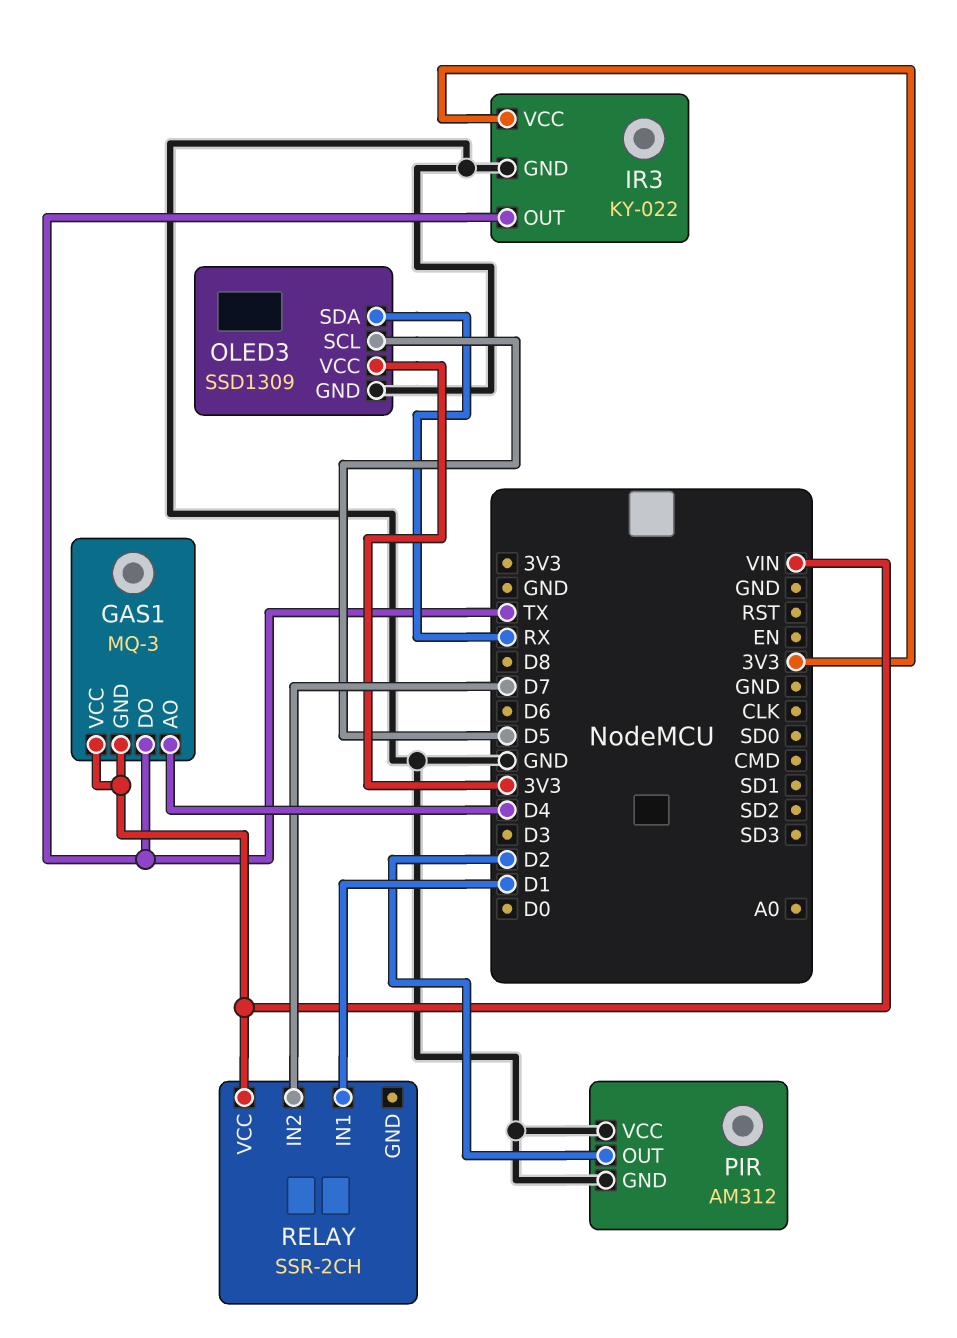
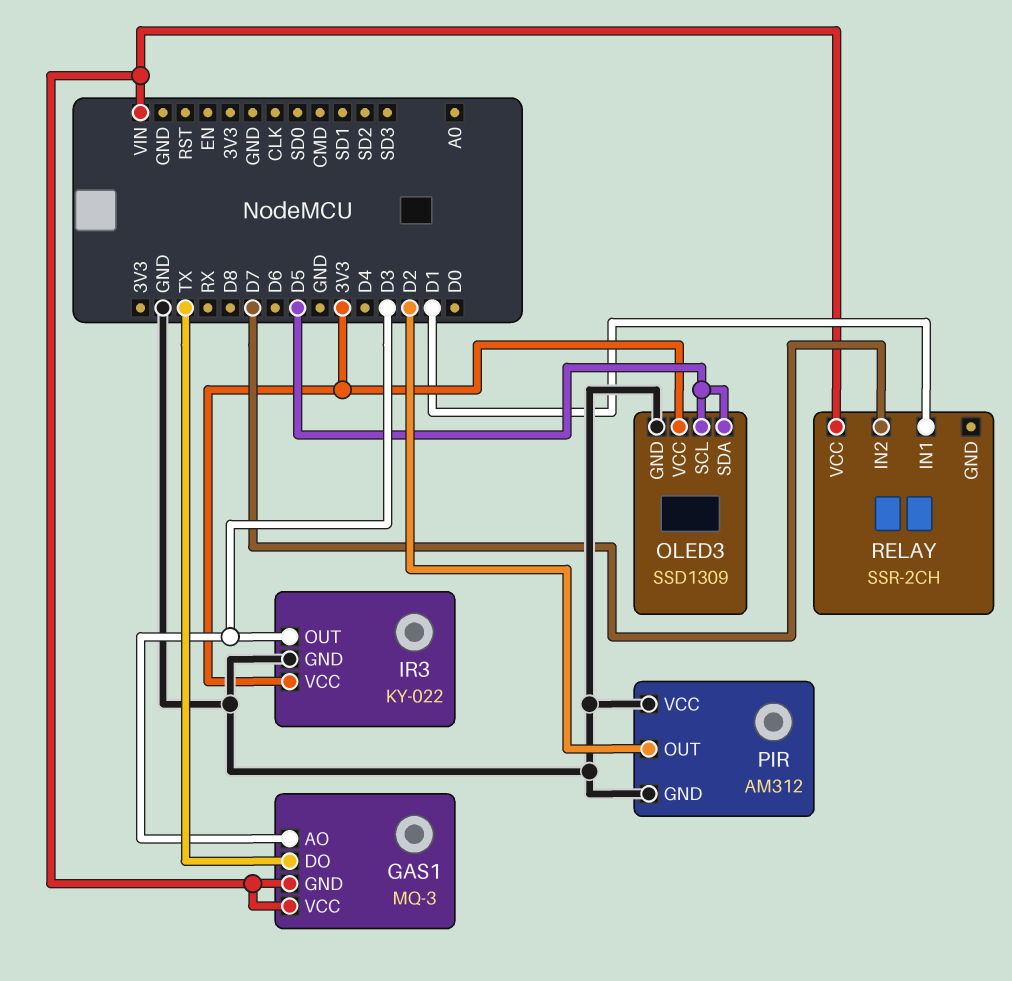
GAS1 pin AO: D4 -> D3
IR3 pin OUT: TX -> D3
OLED3 pin SDA: RX -> D5

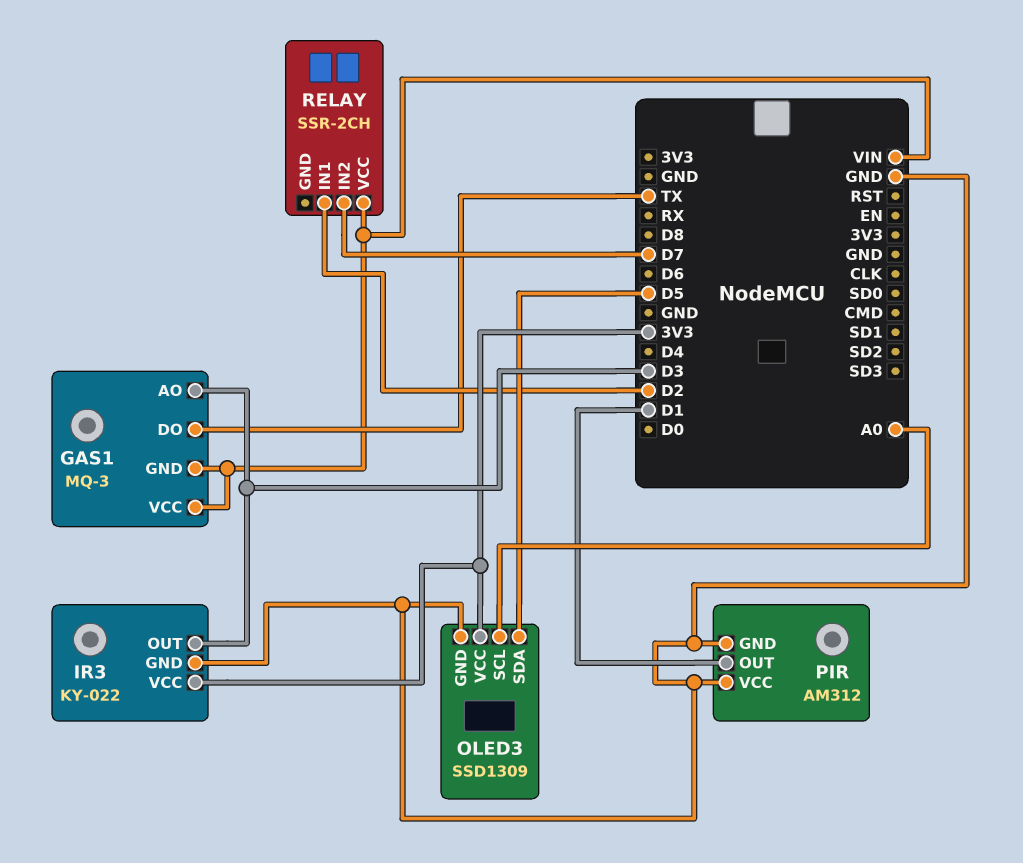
OLED3 pin SCL: D5 -> A0
PIR pin OUT: D2 -> D1
RELAY pin IN1: D1 -> D2

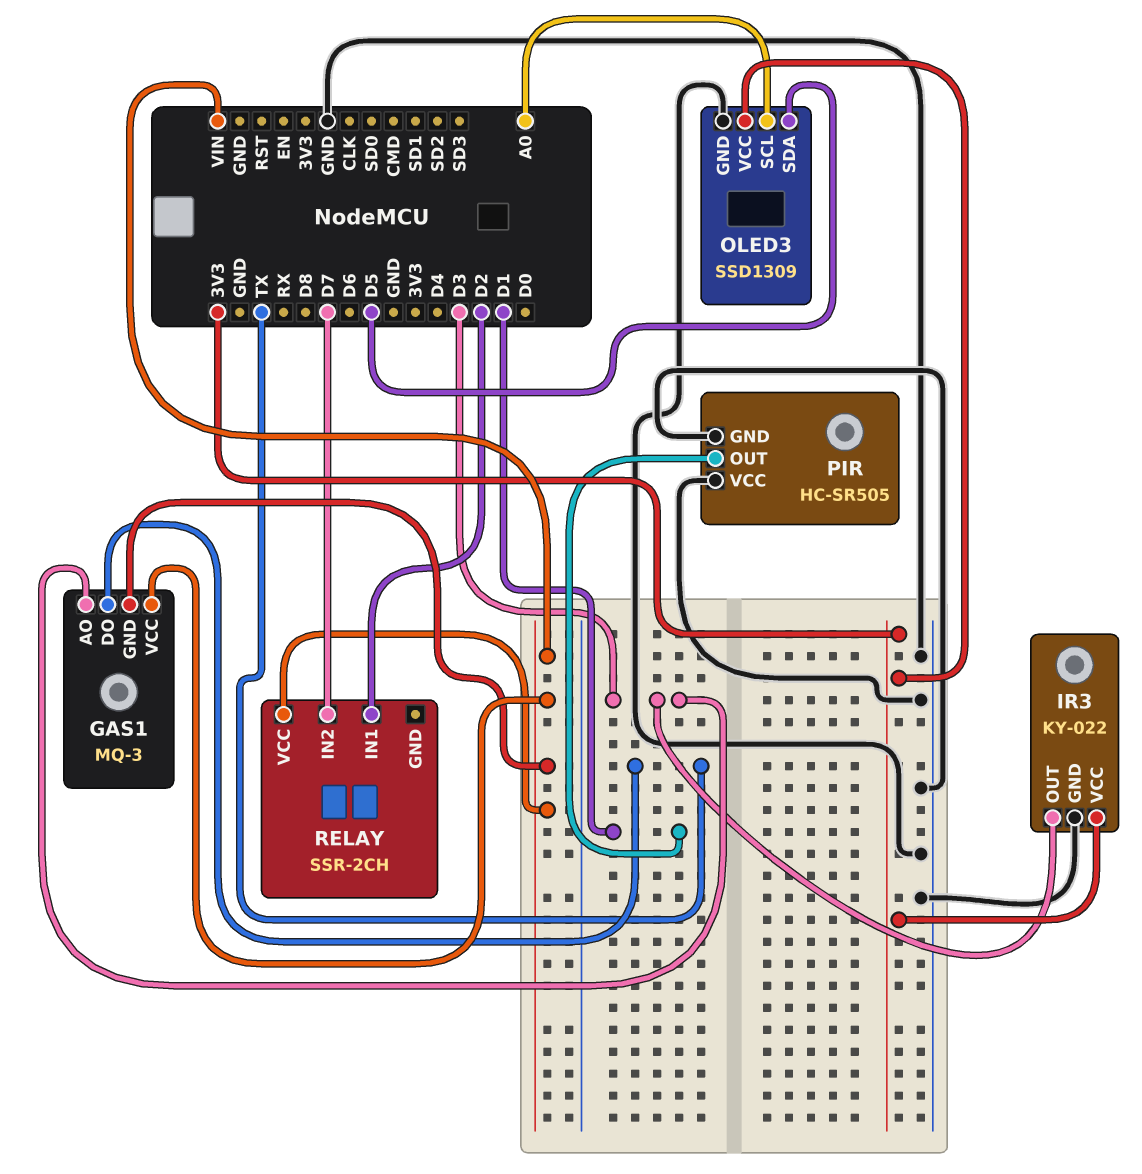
PIR: AM312 -> HC-SR505

